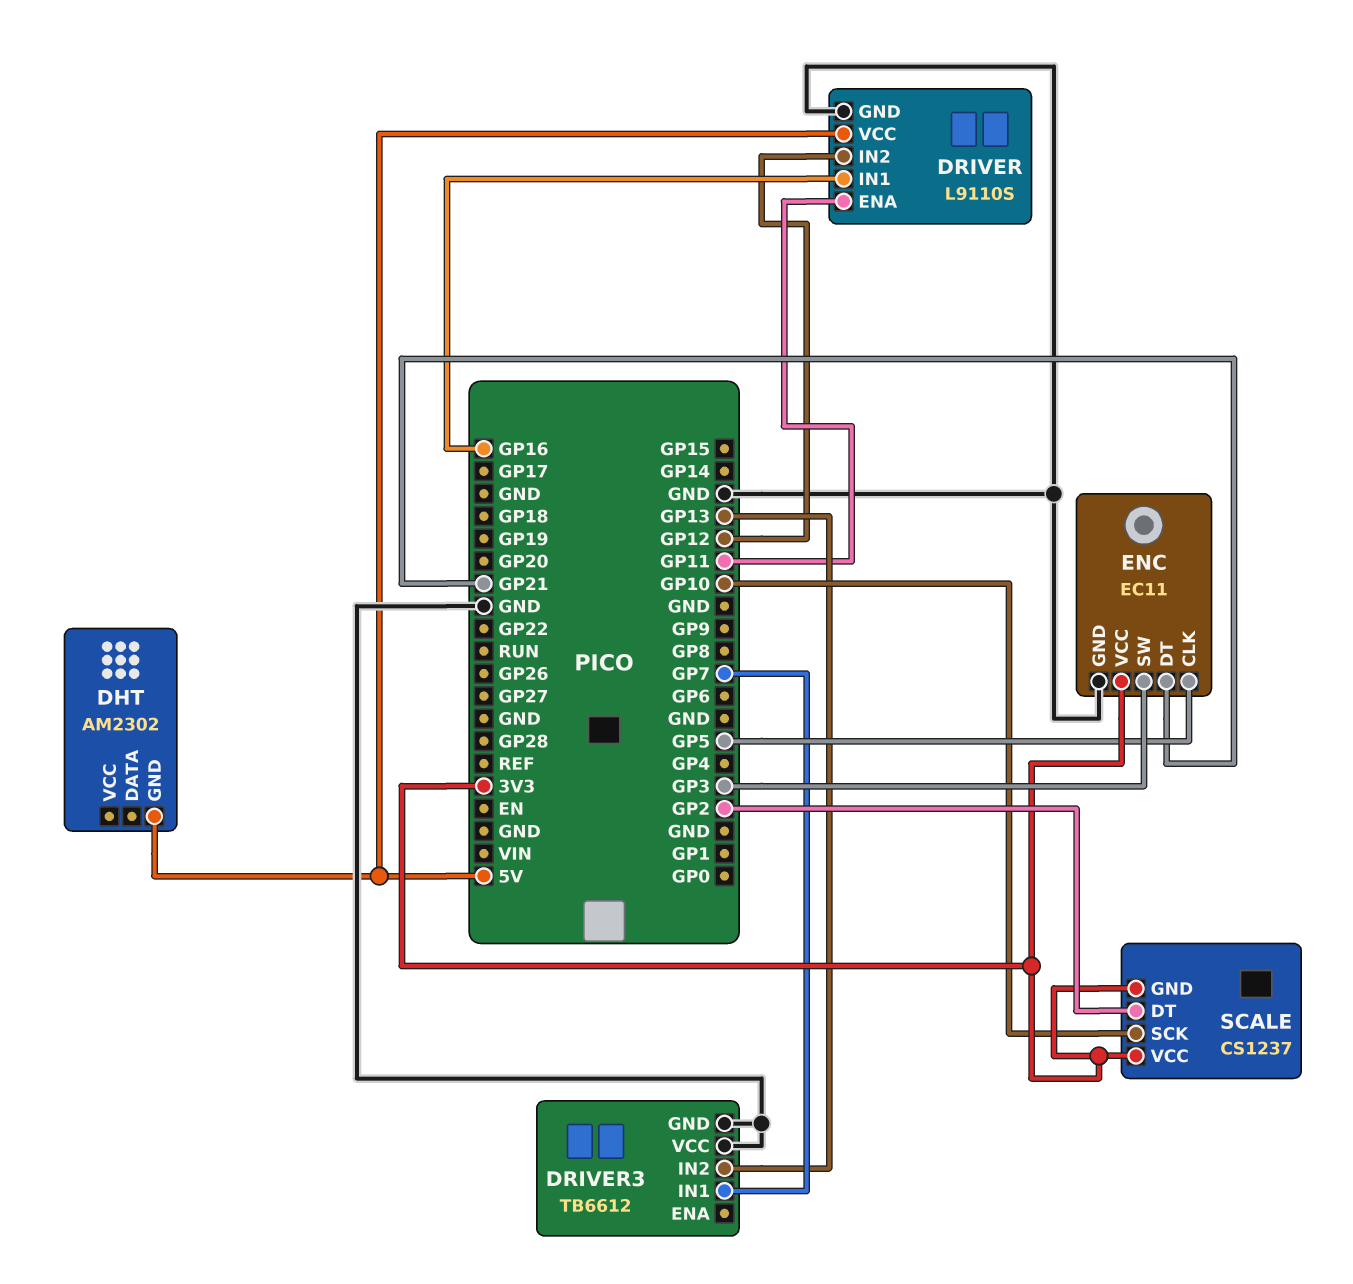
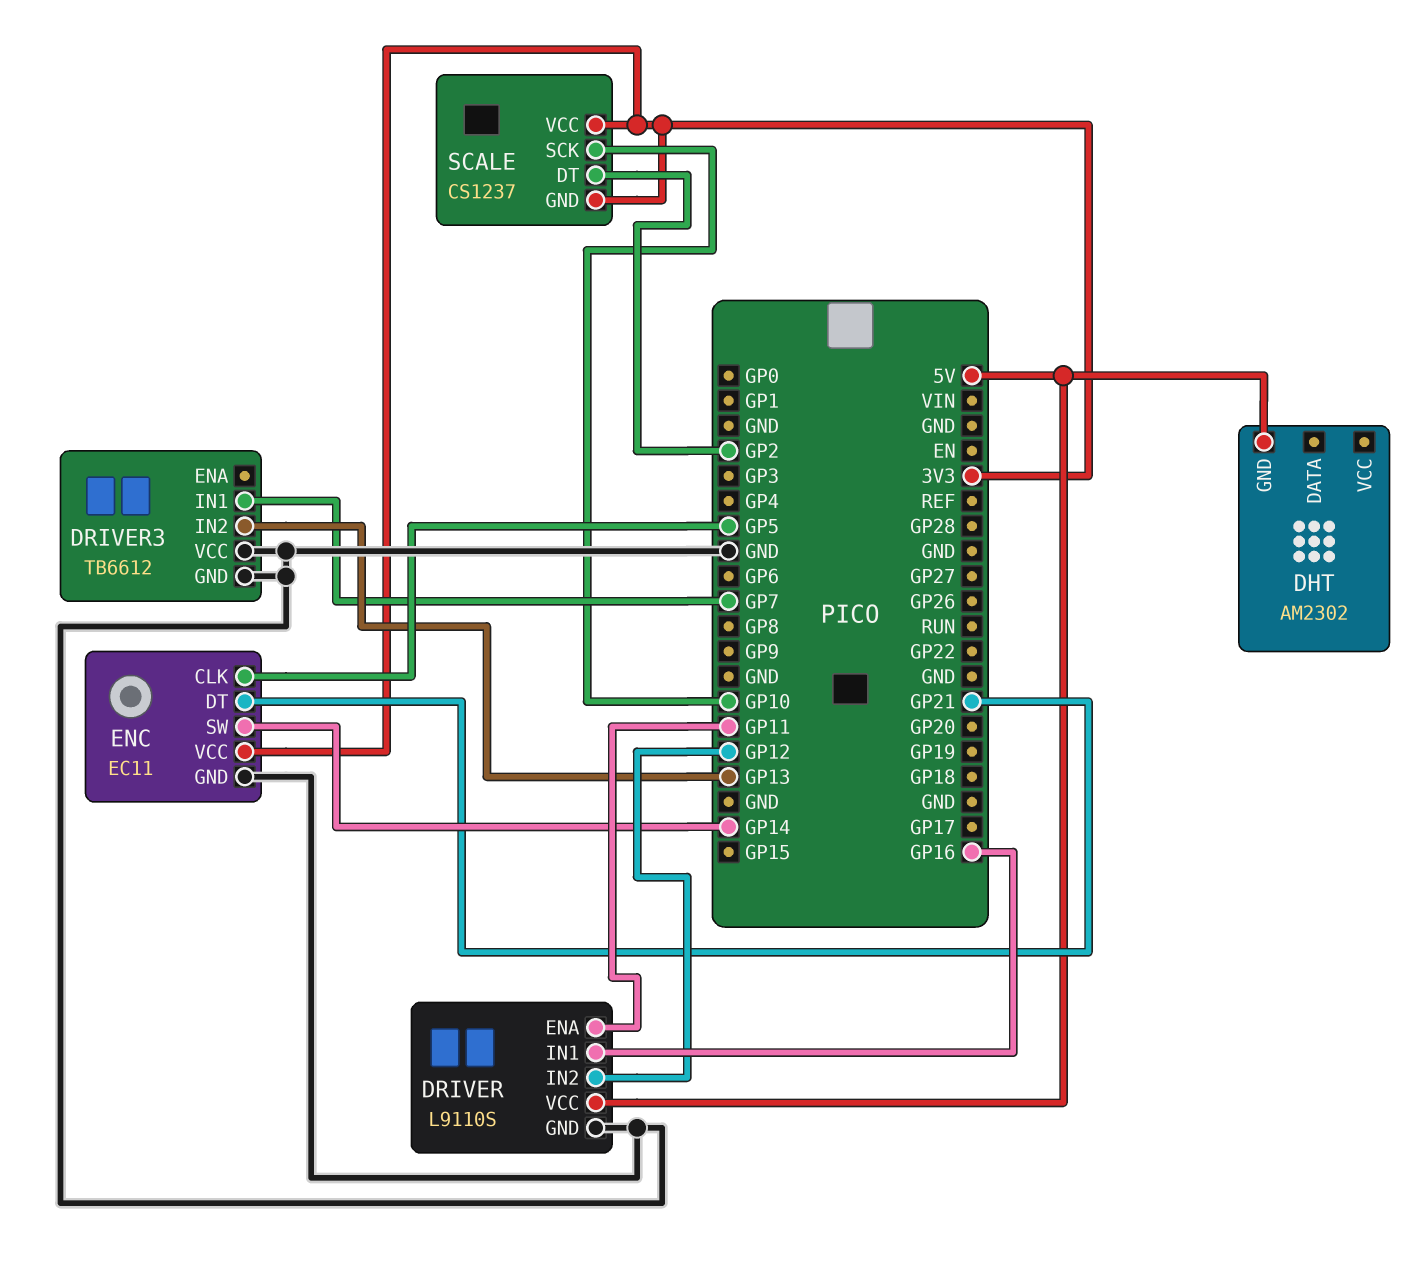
ENC pin SW: GP3 -> GP14

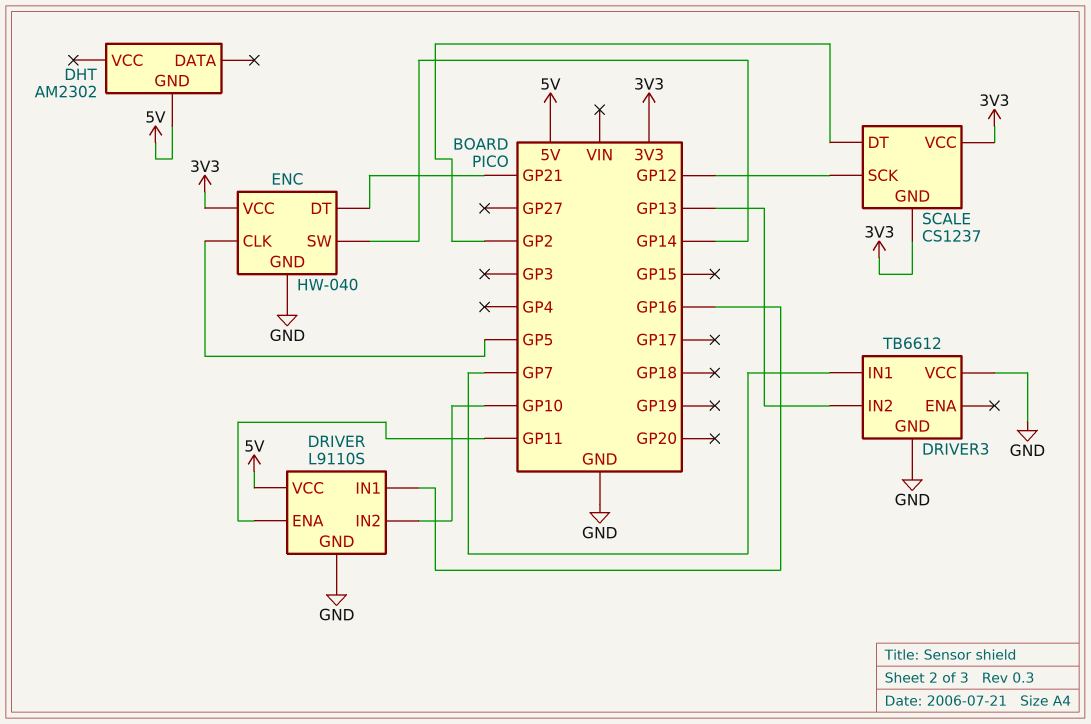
DRIVER pin IN2: GP12 -> GP10
ENC: EC11 -> HW-040
SCALE pin SCK: GP10 -> GP12

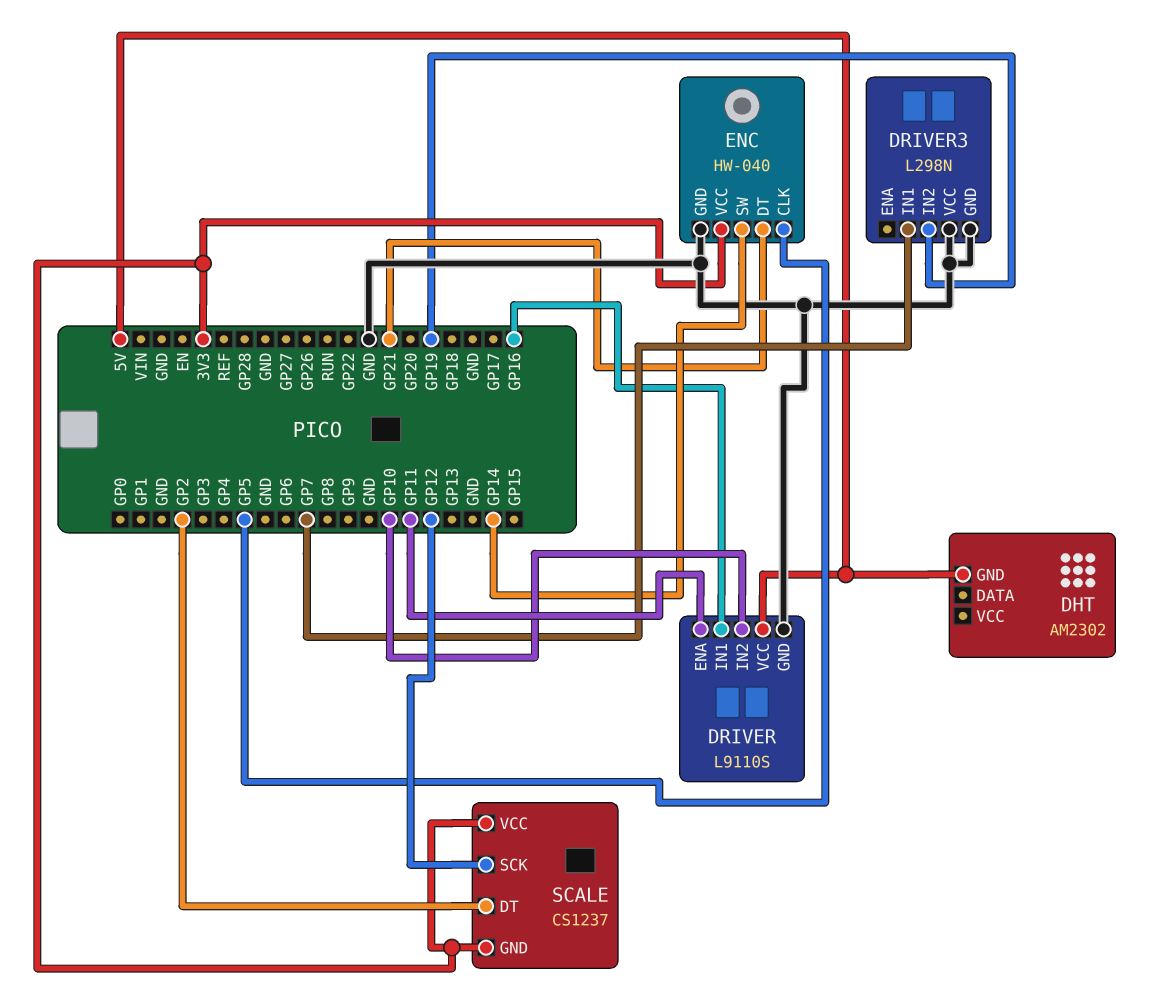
DRIVER3: TB6612 -> L298N
DRIVER3 pin IN2: GP13 -> GP19

